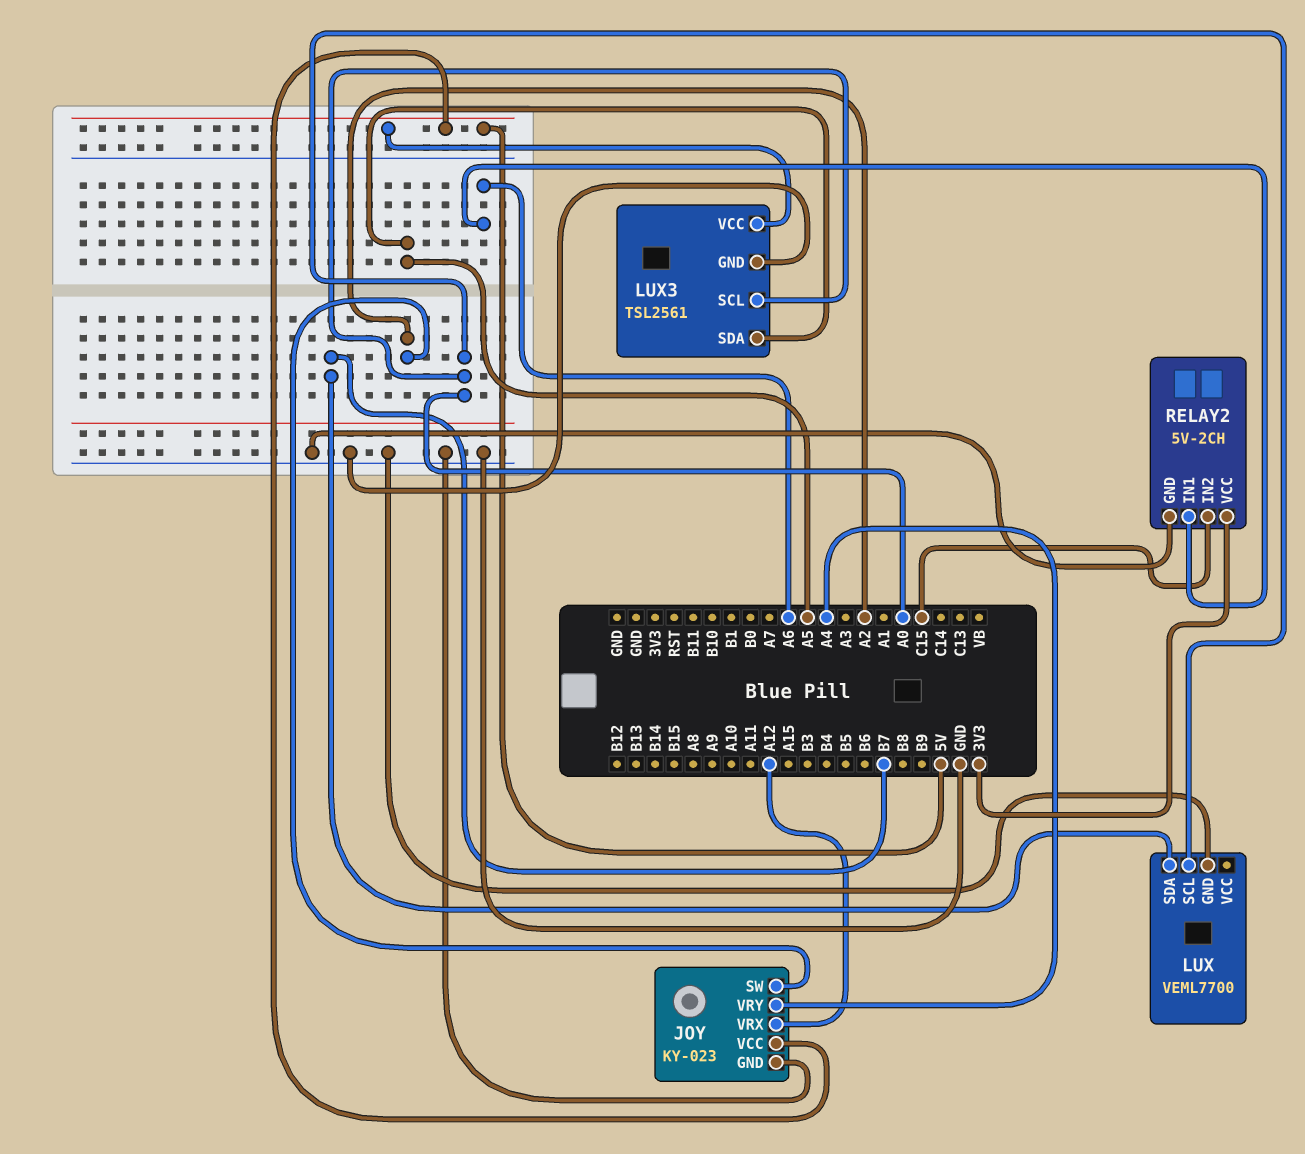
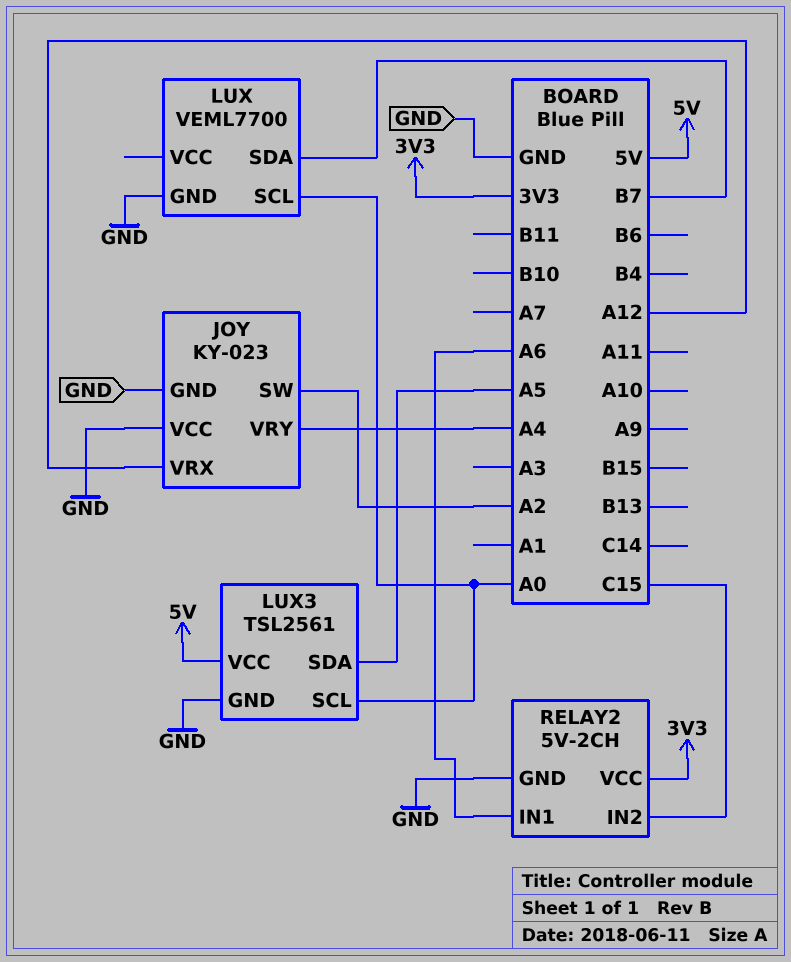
JOY pin VCC: 5V -> GND

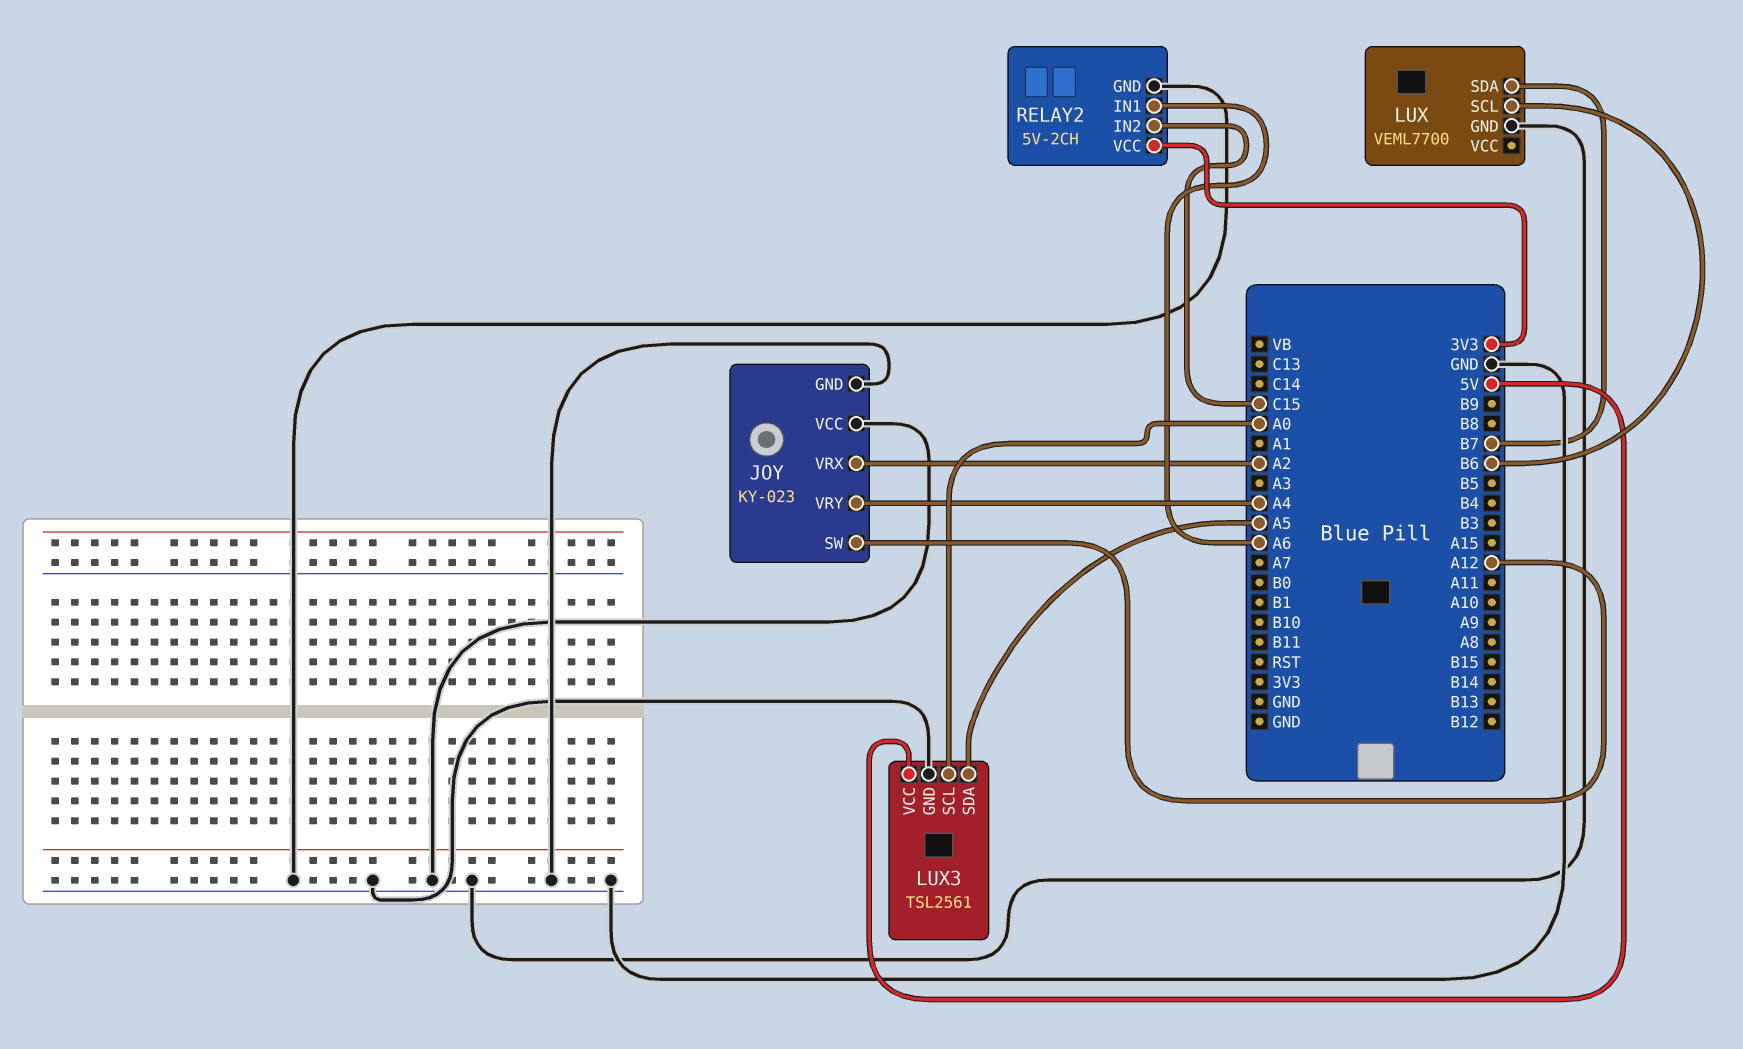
JOY pin SW: A2 -> A12
JOY pin VRX: A12 -> A2
LUX pin SCL: A0 -> B6

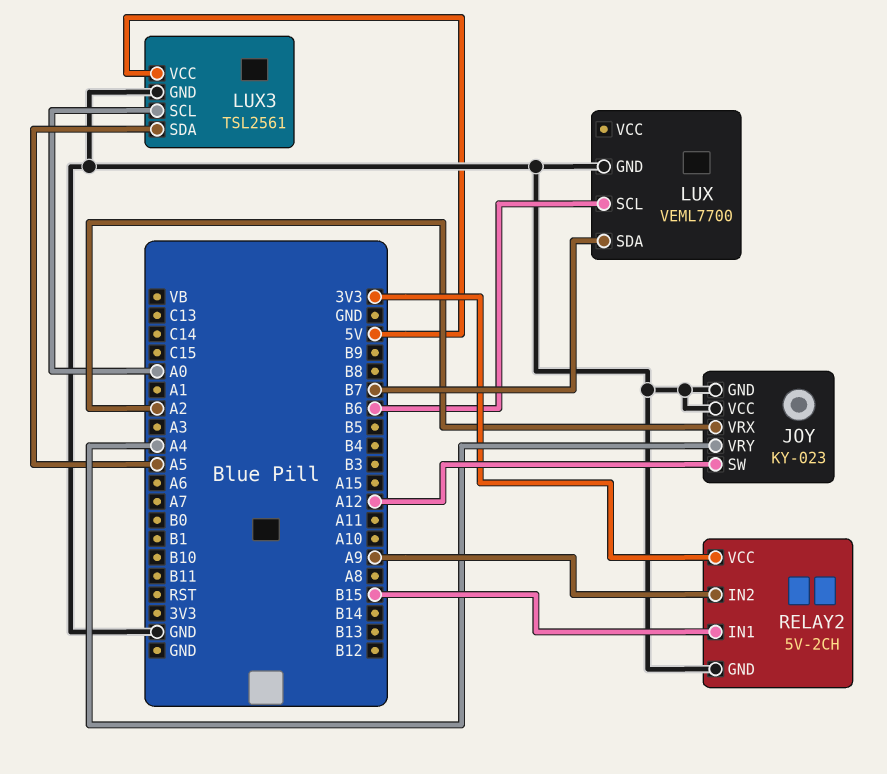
RELAY2 pin IN1: A6 -> B15
RELAY2 pin IN2: C15 -> A9

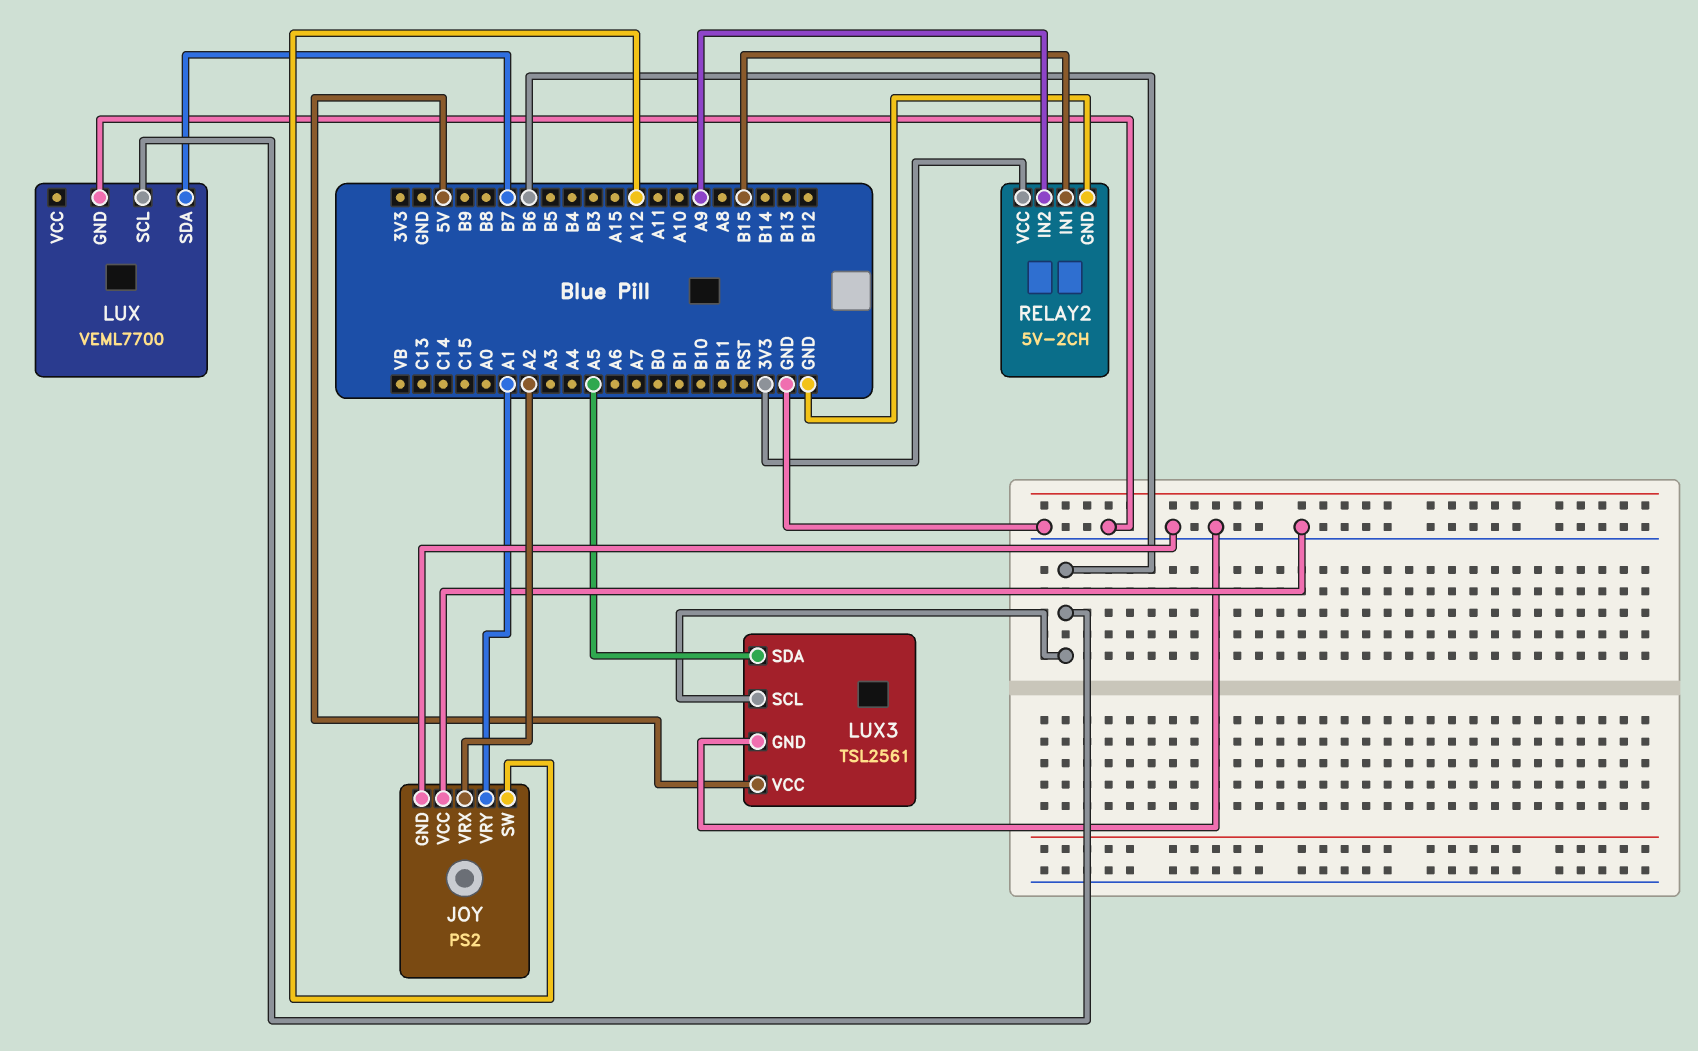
JOY: KY-023 -> PS2
JOY pin VRY: A4 -> A1
LUX3 pin SCL: A0 -> B6

